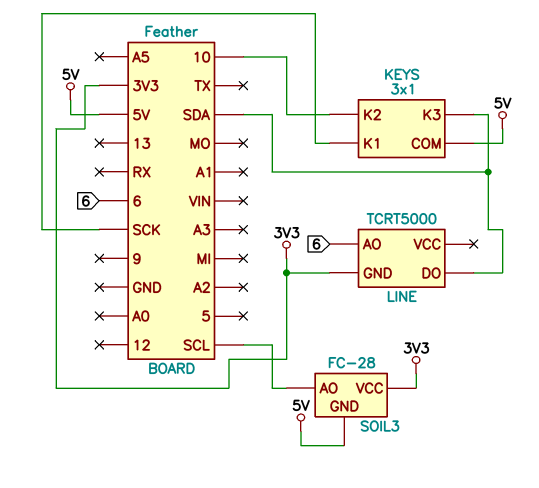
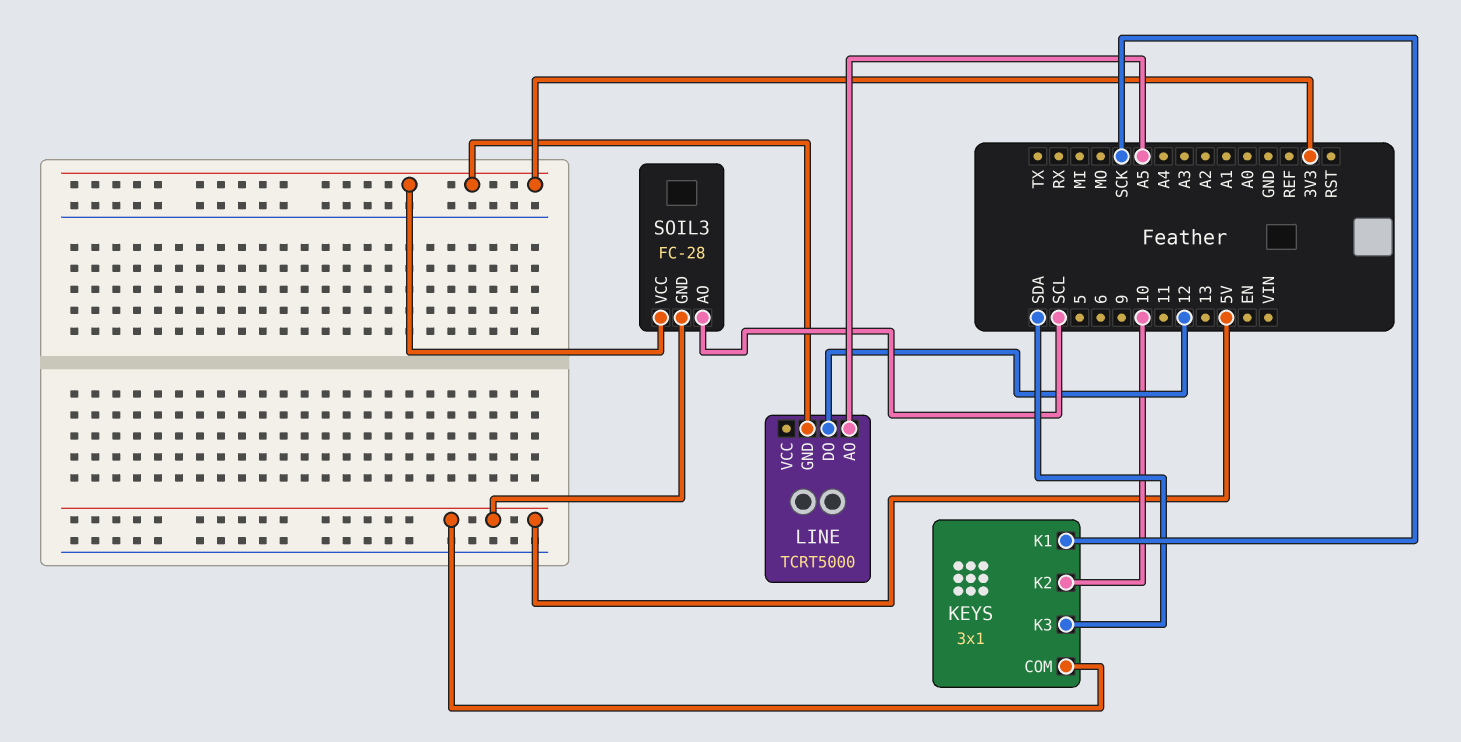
LINE pin AO: 6 -> A5
LINE pin DO: SDA -> 12

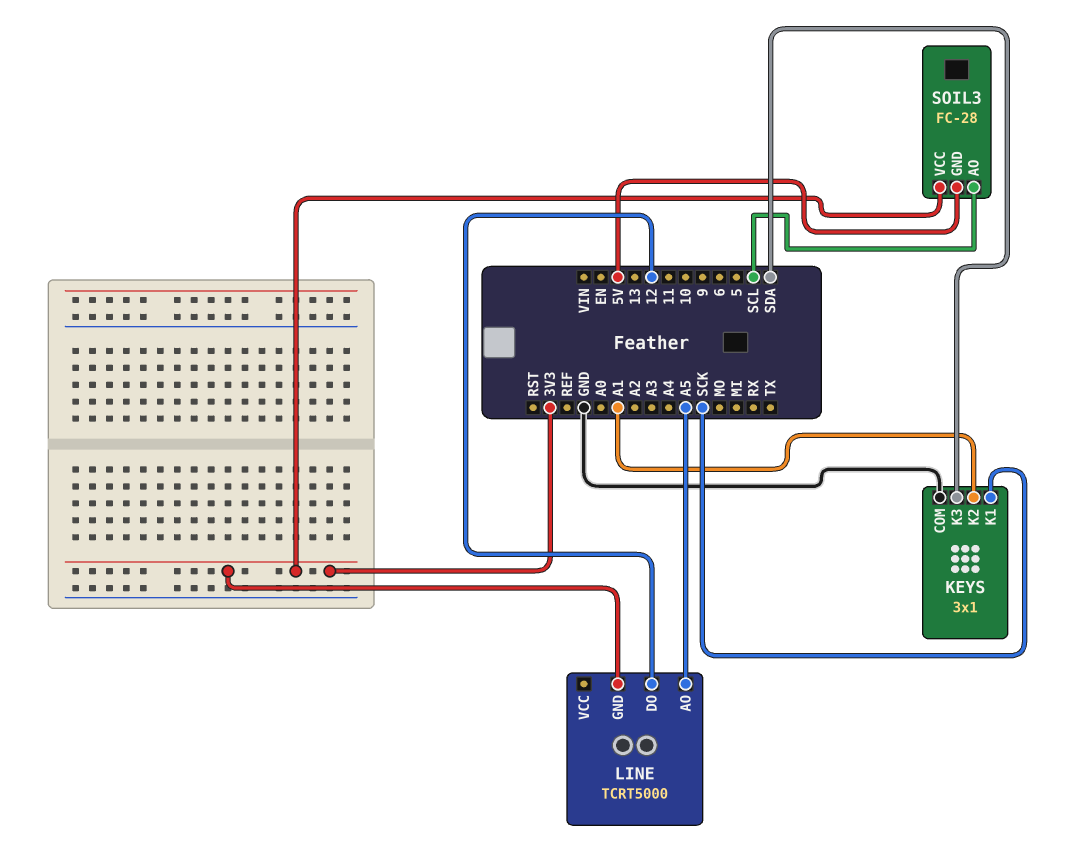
KEYS pin COM: 5V -> GND
KEYS pin K2: 10 -> A1

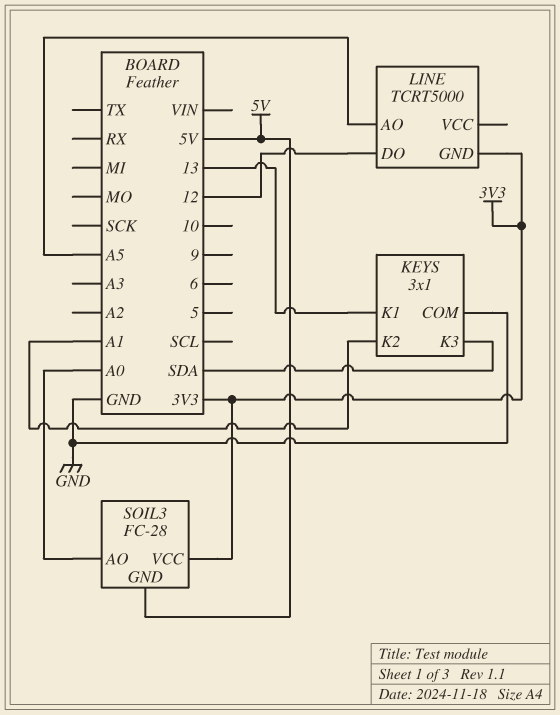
KEYS pin K1: SCK -> 13
SOIL3 pin AO: SCL -> A0

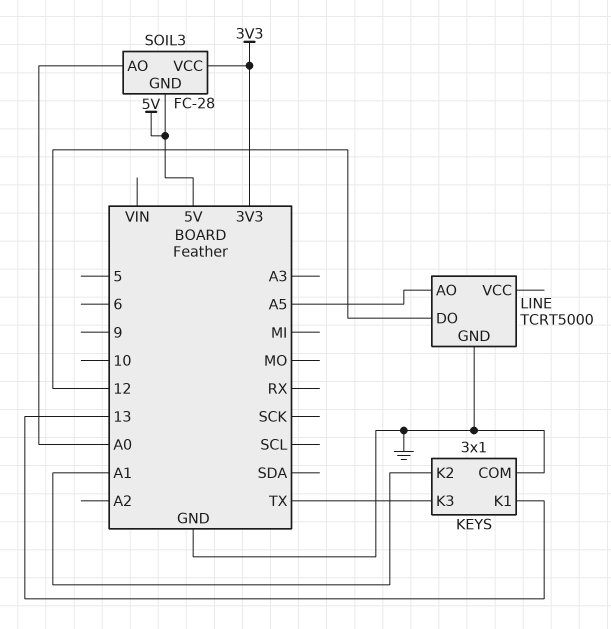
KEYS pin K3: SDA -> TX
LINE pin GND: 3V3 -> GND

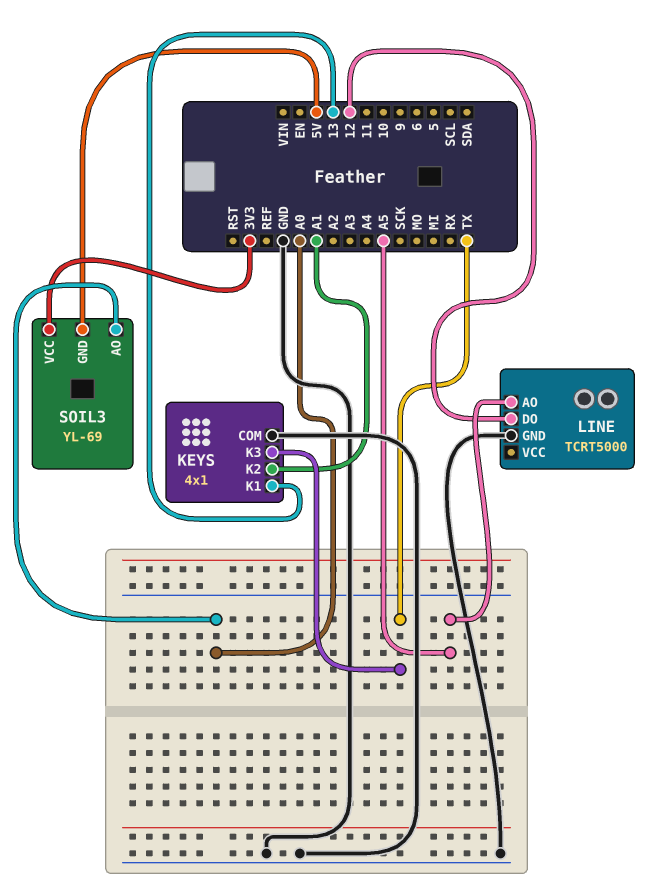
KEYS: 3x1 -> 4x1
SOIL3: FC-28 -> YL-69

